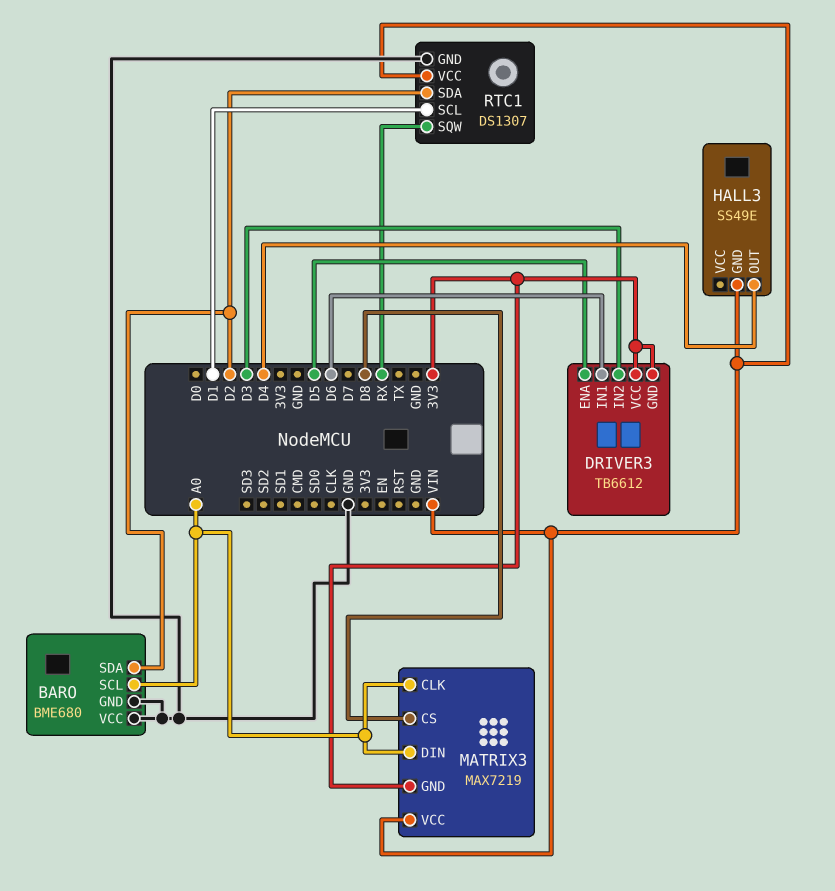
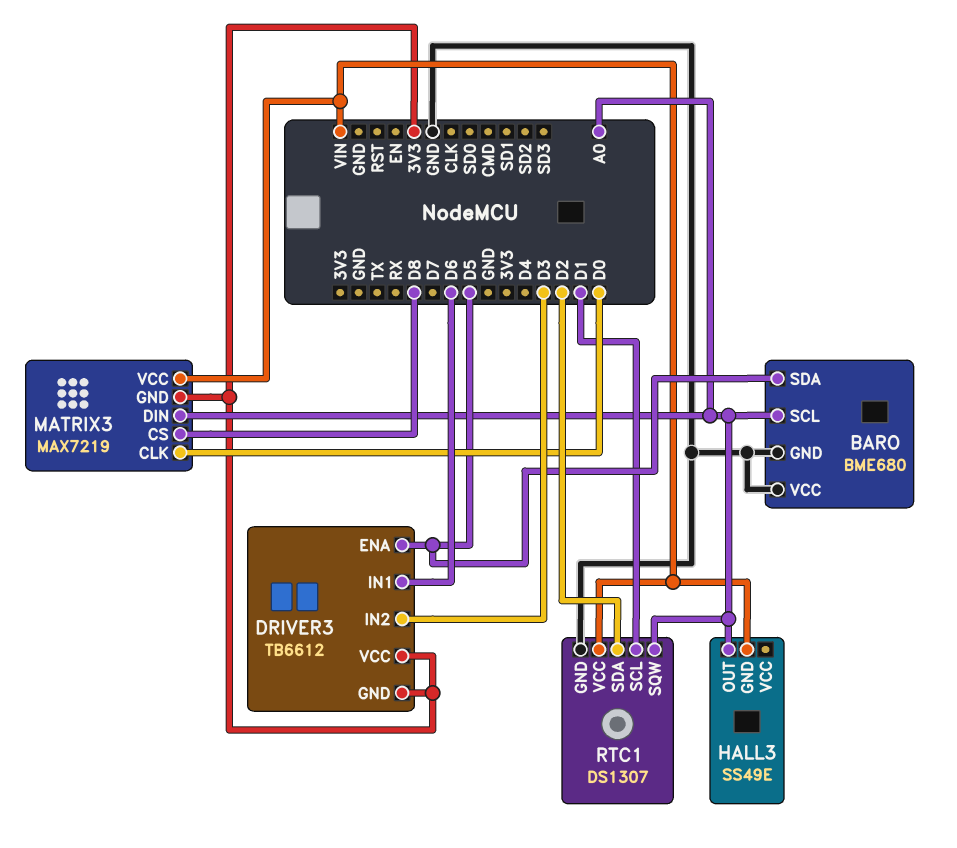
BARO pin SDA: D2 -> D5
HALL3 pin OUT: D4 -> A0
MATRIX3 pin CLK: A0 -> D0
RTC1 pin SQW: RX -> A0

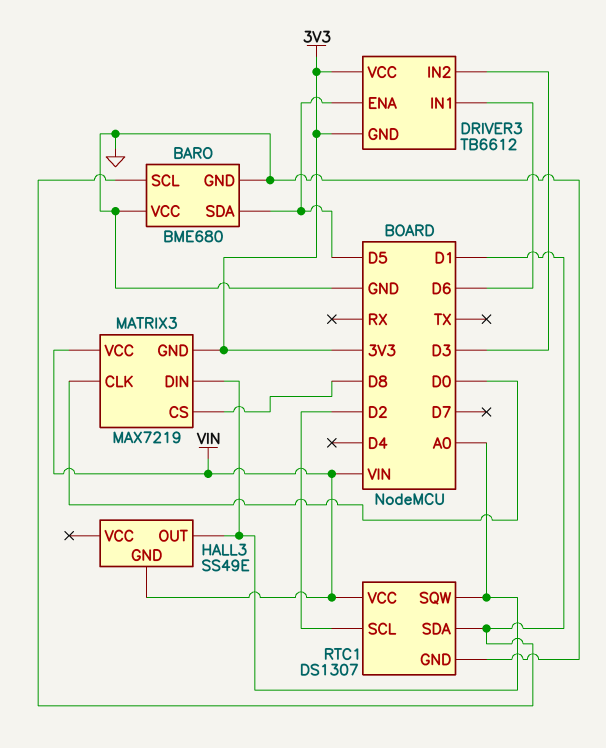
BARO pin SCL: A0 -> D1
RTC1 pin SCL: D1 -> D2
RTC1 pin SDA: D2 -> D1

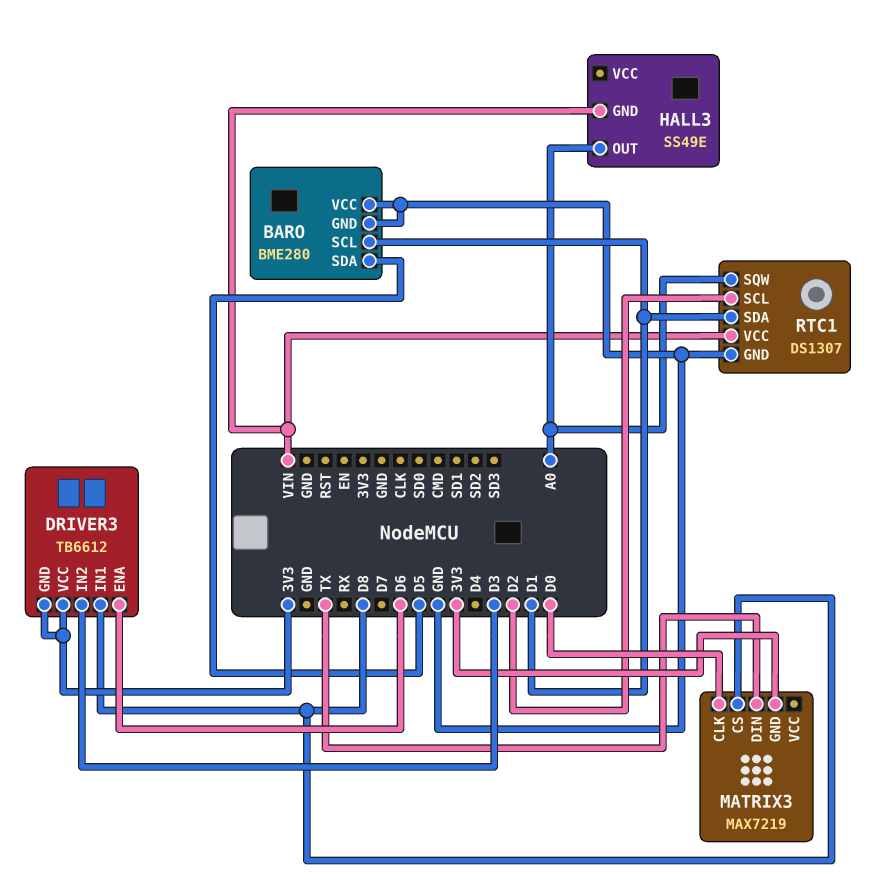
BARO: BME680 -> BME280
DRIVER3 pin ENA: D5 -> D6
DRIVER3 pin IN1: D6 -> D8
MATRIX3 pin DIN: A0 -> TX
MATRIX3 pin VCC: VIN -> none

